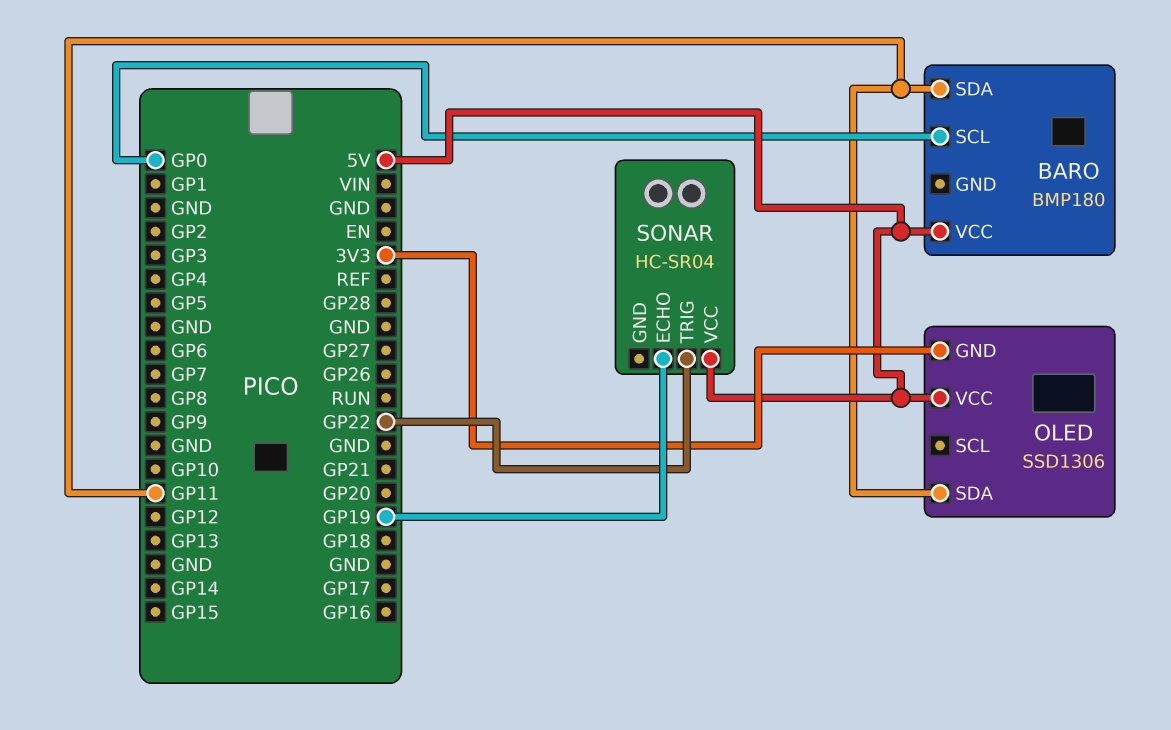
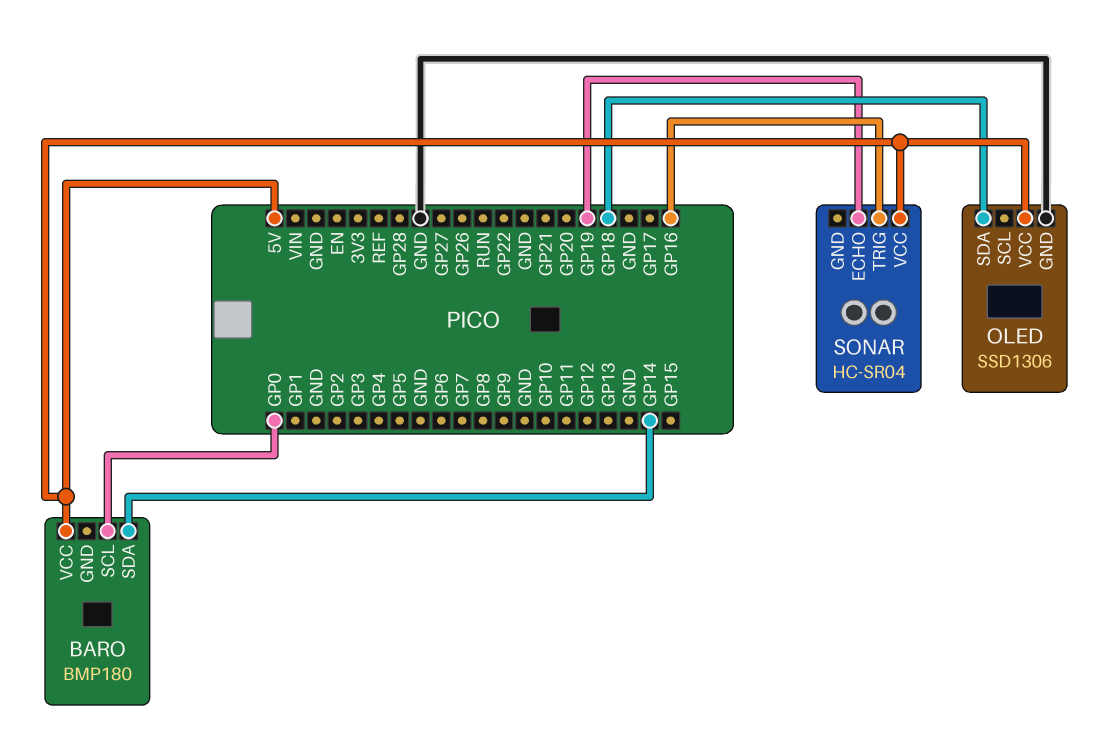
BARO pin SDA: GP11 -> GP14
OLED pin GND: 3V3 -> GND
OLED pin SDA: GP11 -> GP18
SONAR pin TRIG: GP22 -> GP16

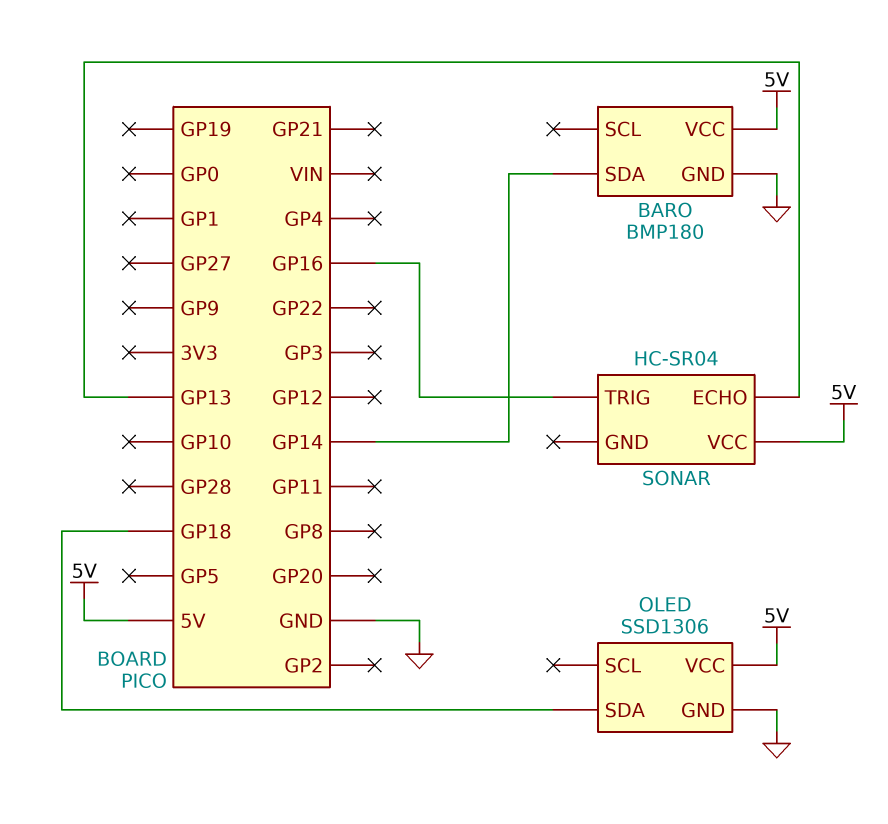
BARO pin GND: none -> GND
BARO pin SCL: GP0 -> none
SONAR pin ECHO: GP19 -> GP13

